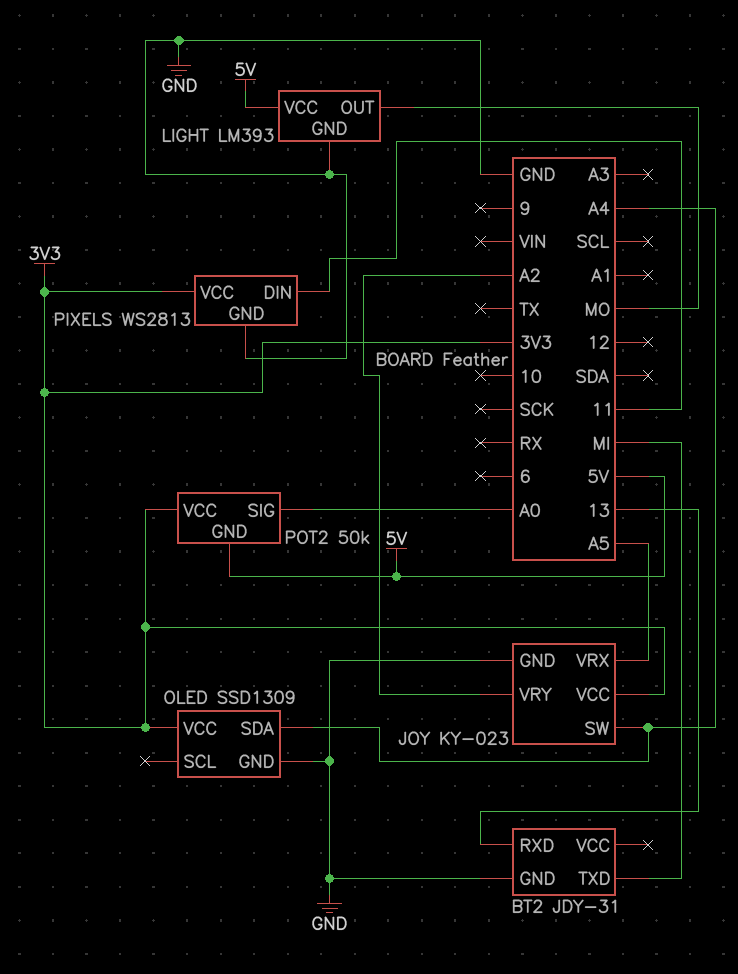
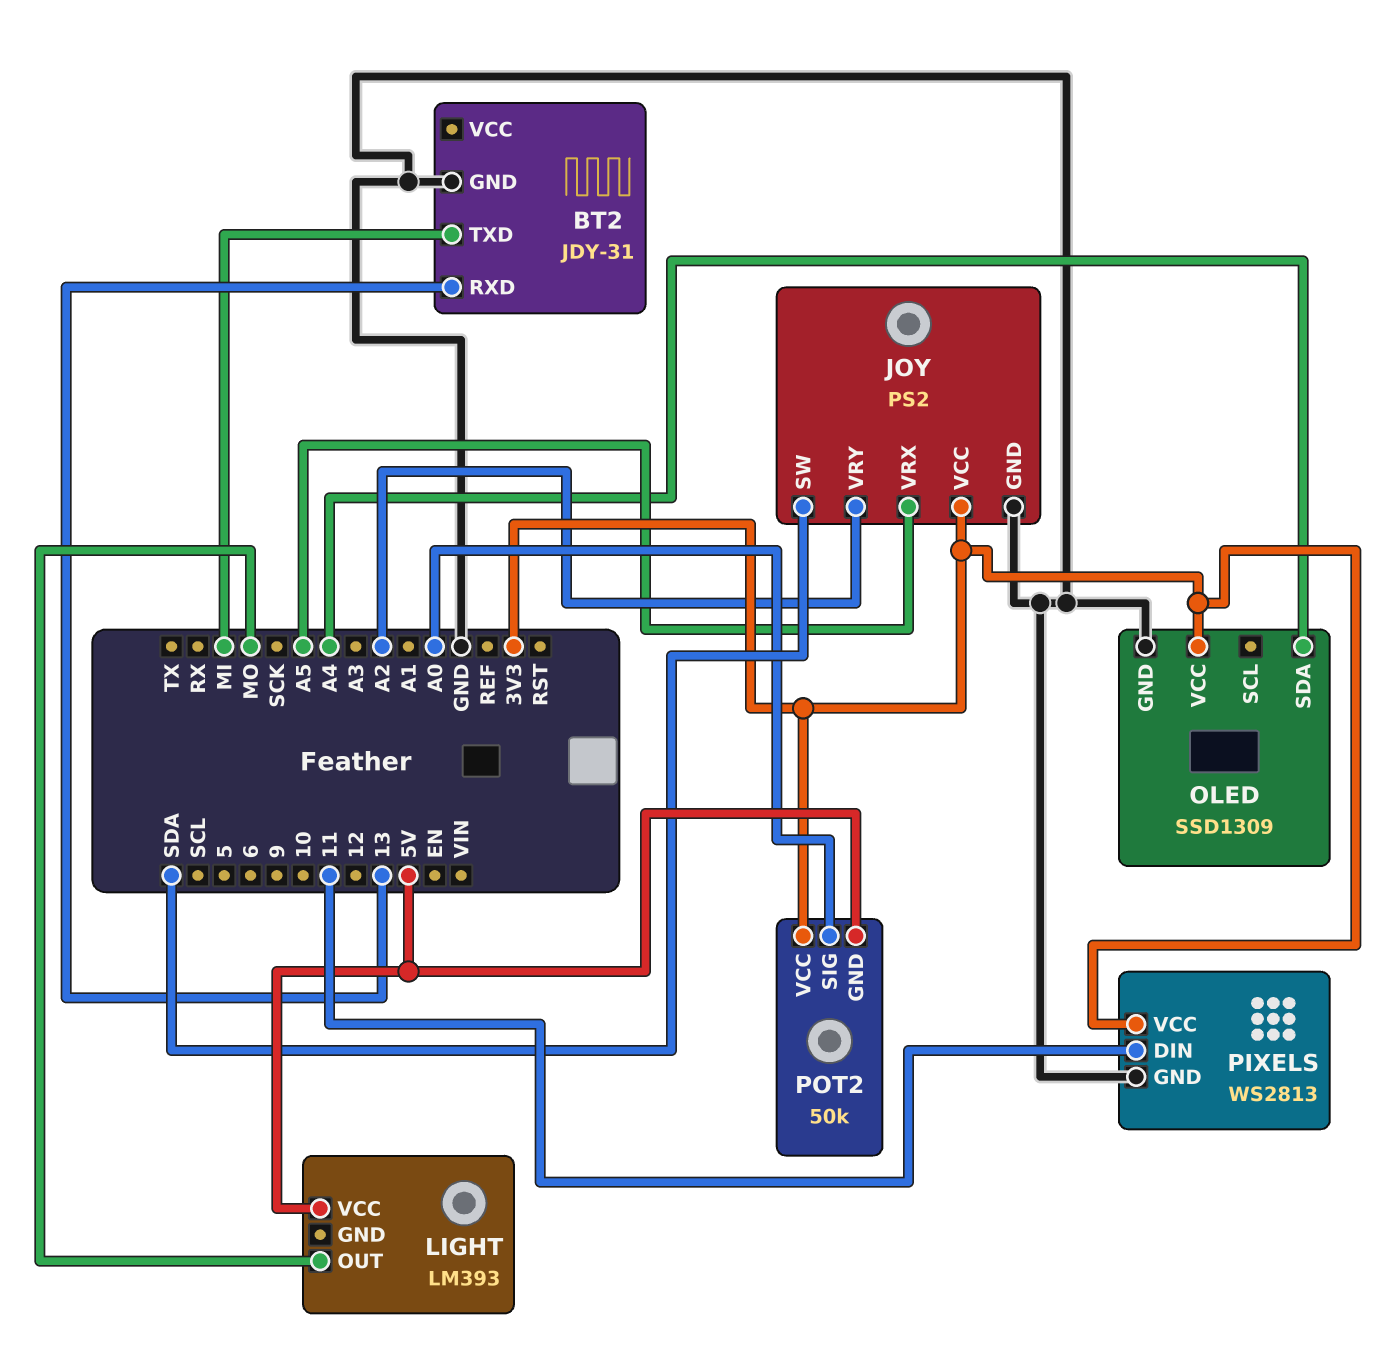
JOY: KY-023 -> PS2
JOY pin SW: A4 -> SDA
LIGHT pin GND: GND -> none

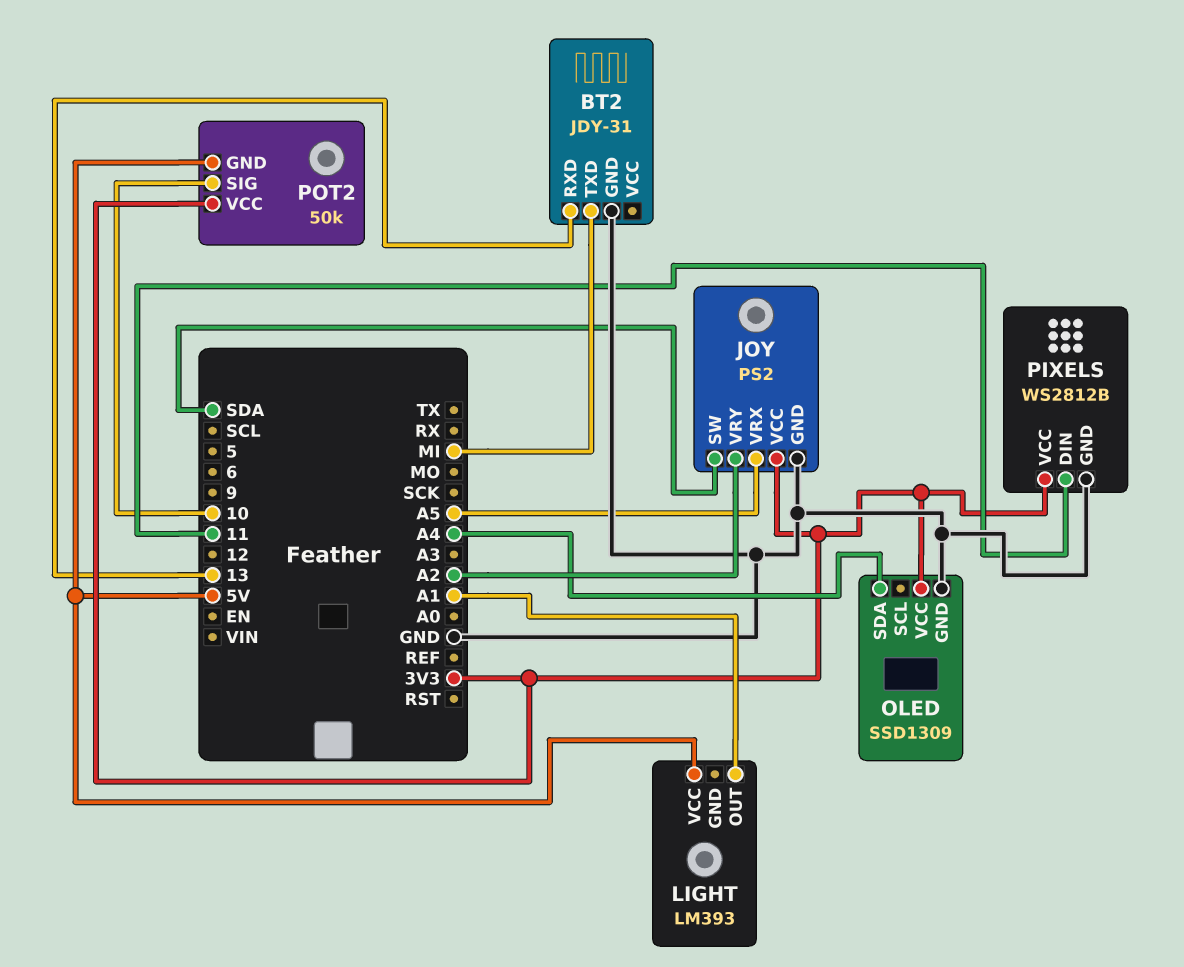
LIGHT pin OUT: MO -> A1
PIXELS: WS2813 -> WS2812B
POT2 pin SIG: A0 -> 10

